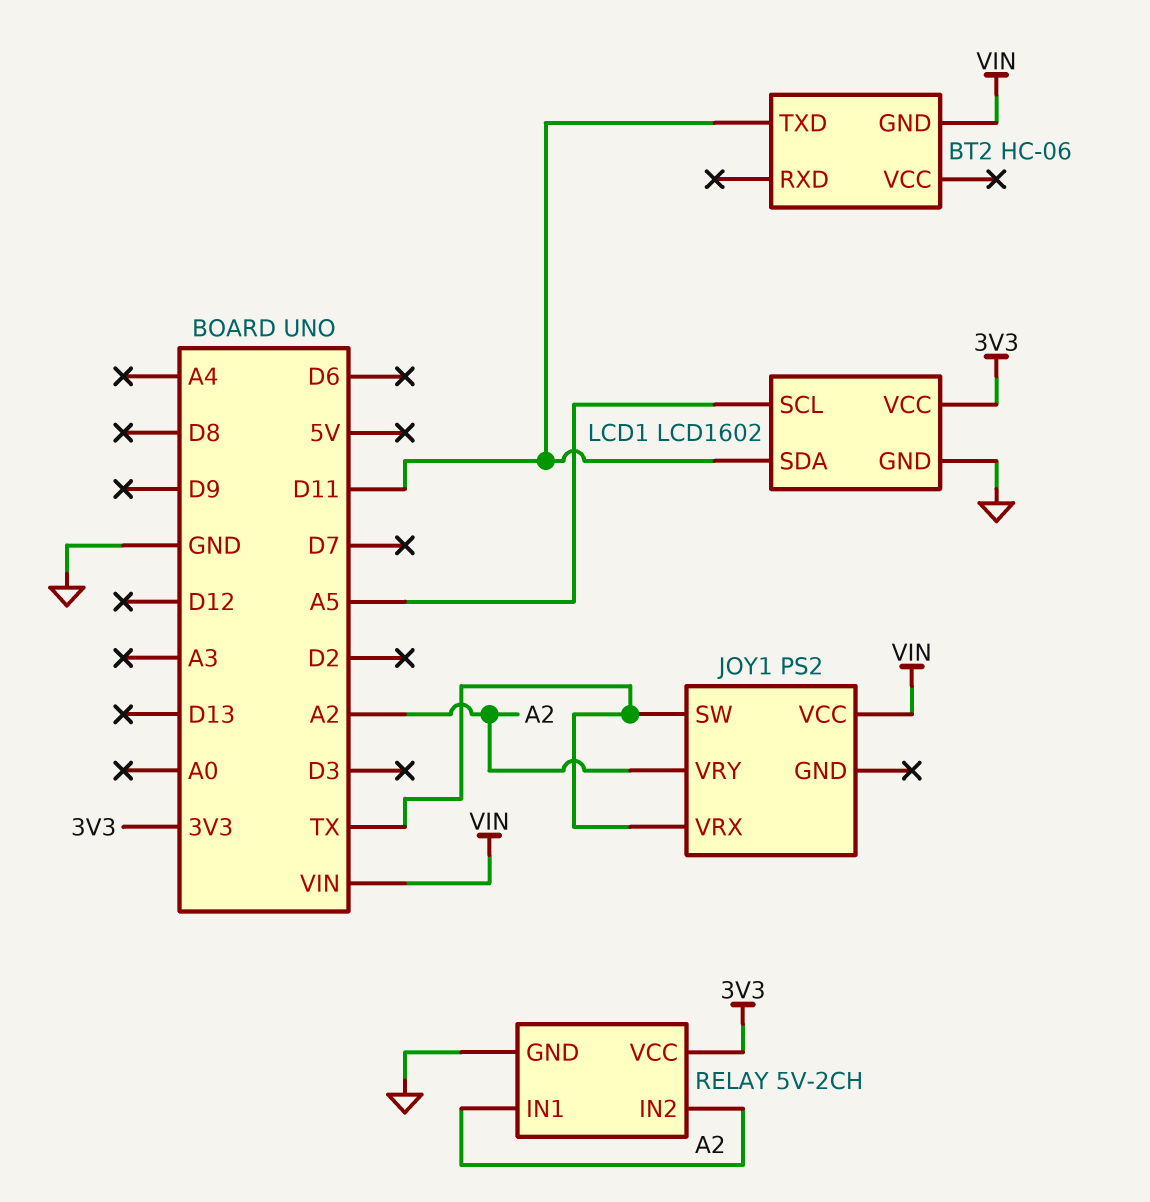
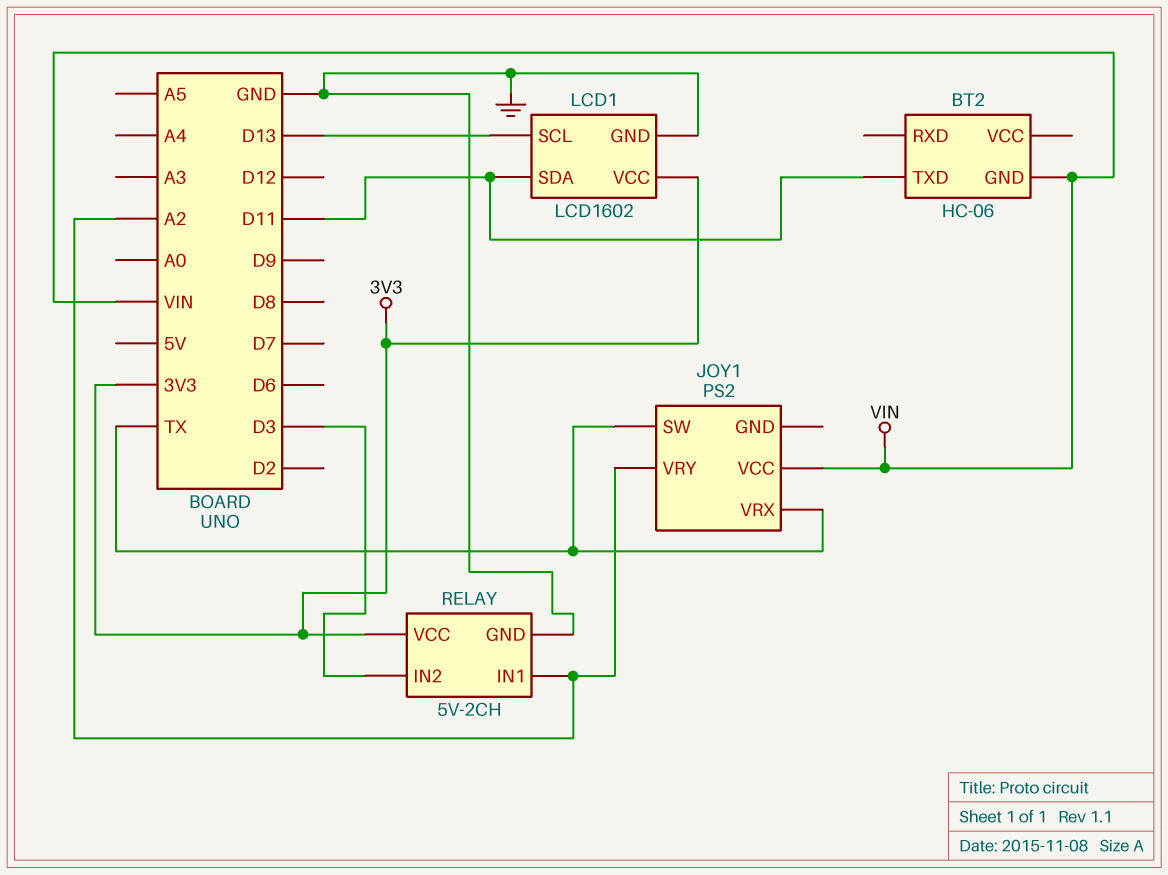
LCD1 pin SCL: A5 -> D13
RELAY pin IN2: A2 -> D3

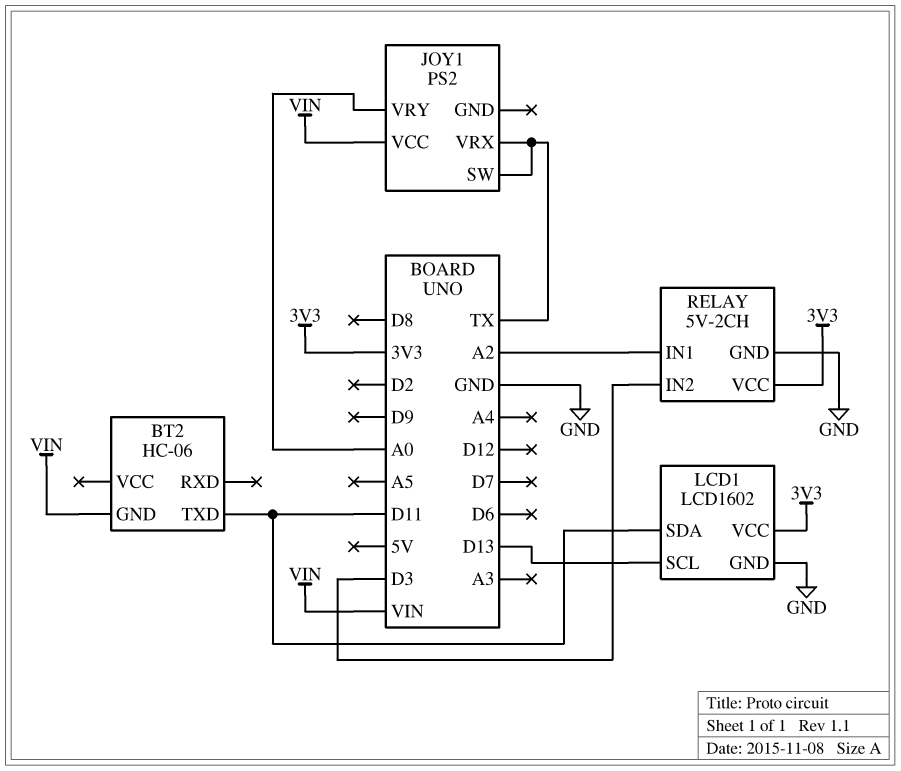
JOY1 pin VRY: A2 -> A0

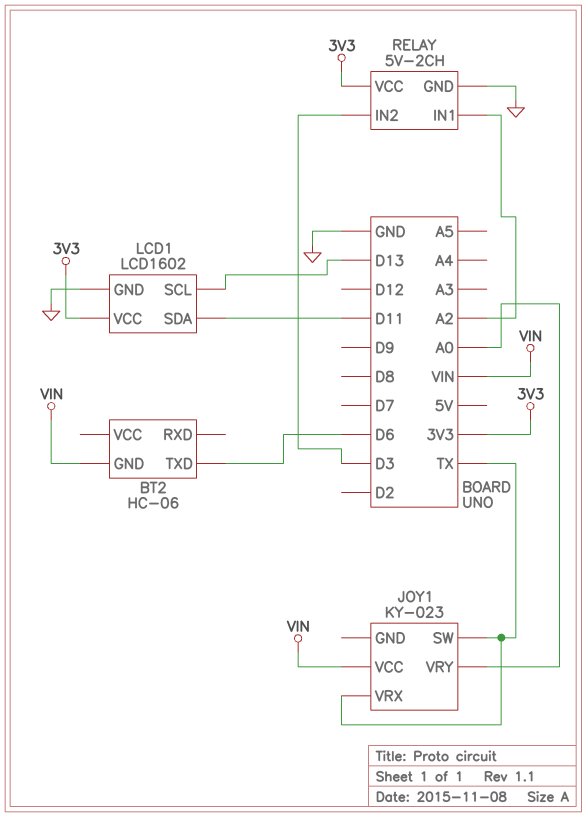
BT2 pin TXD: D11 -> D6
JOY1: PS2 -> KY-023

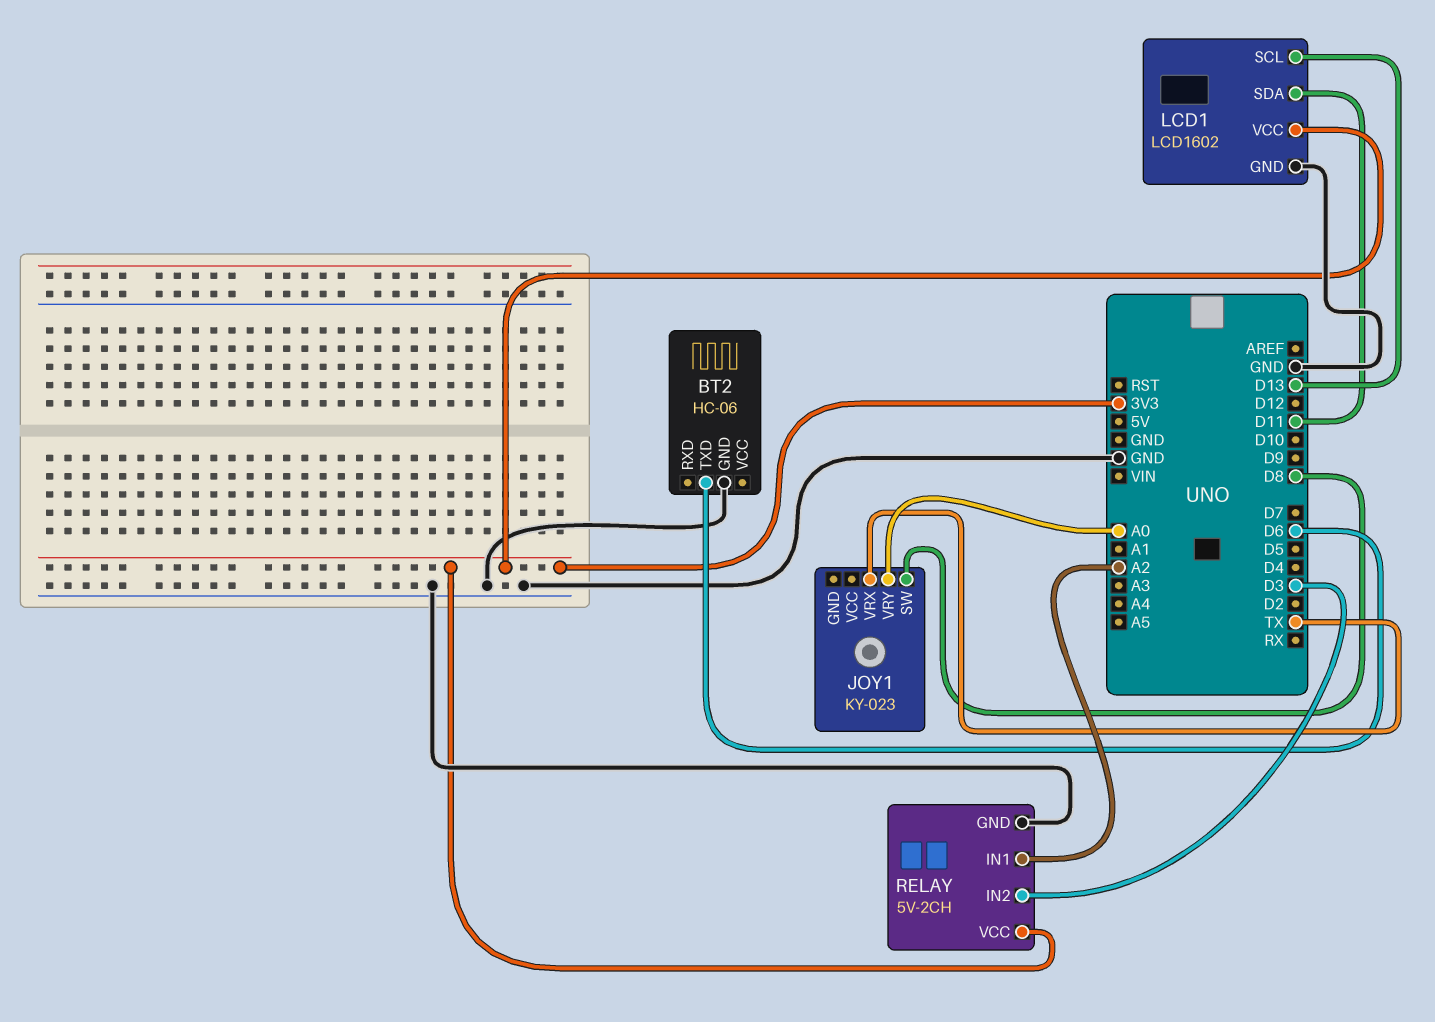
BT2 pin GND: VIN -> GND
JOY1 pin SW: TX -> D8
JOY1 pin VCC: VIN -> none

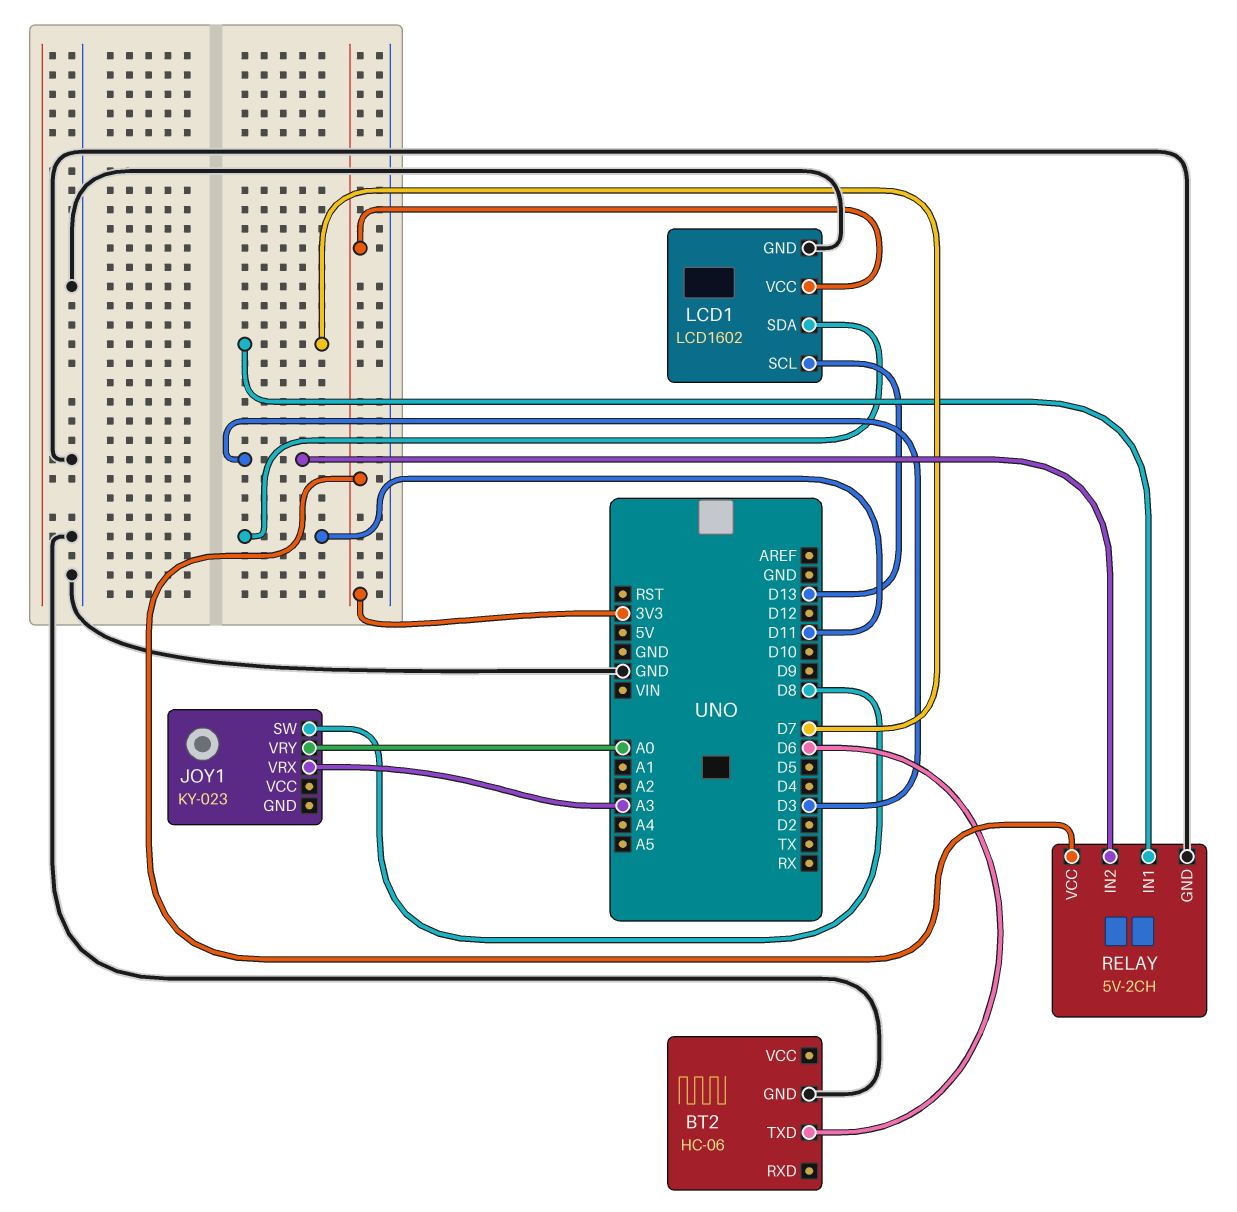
JOY1 pin VRX: TX -> A3
RELAY pin IN1: A2 -> D7

